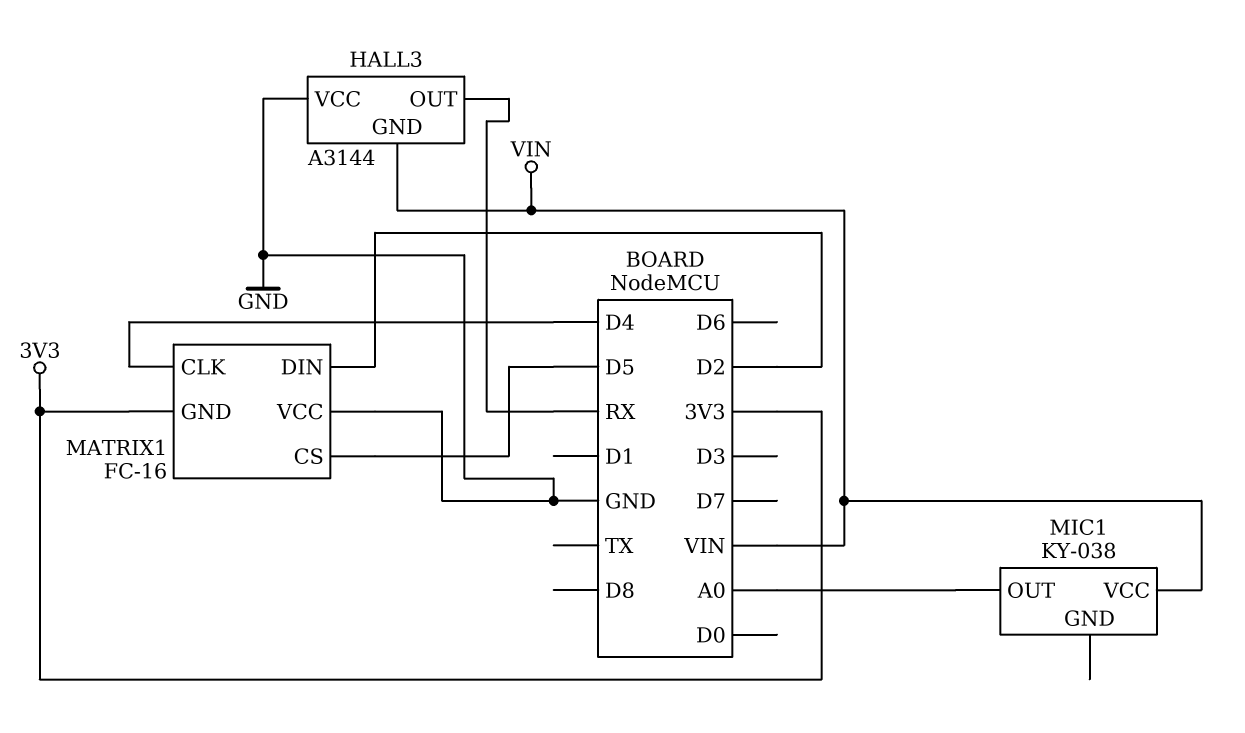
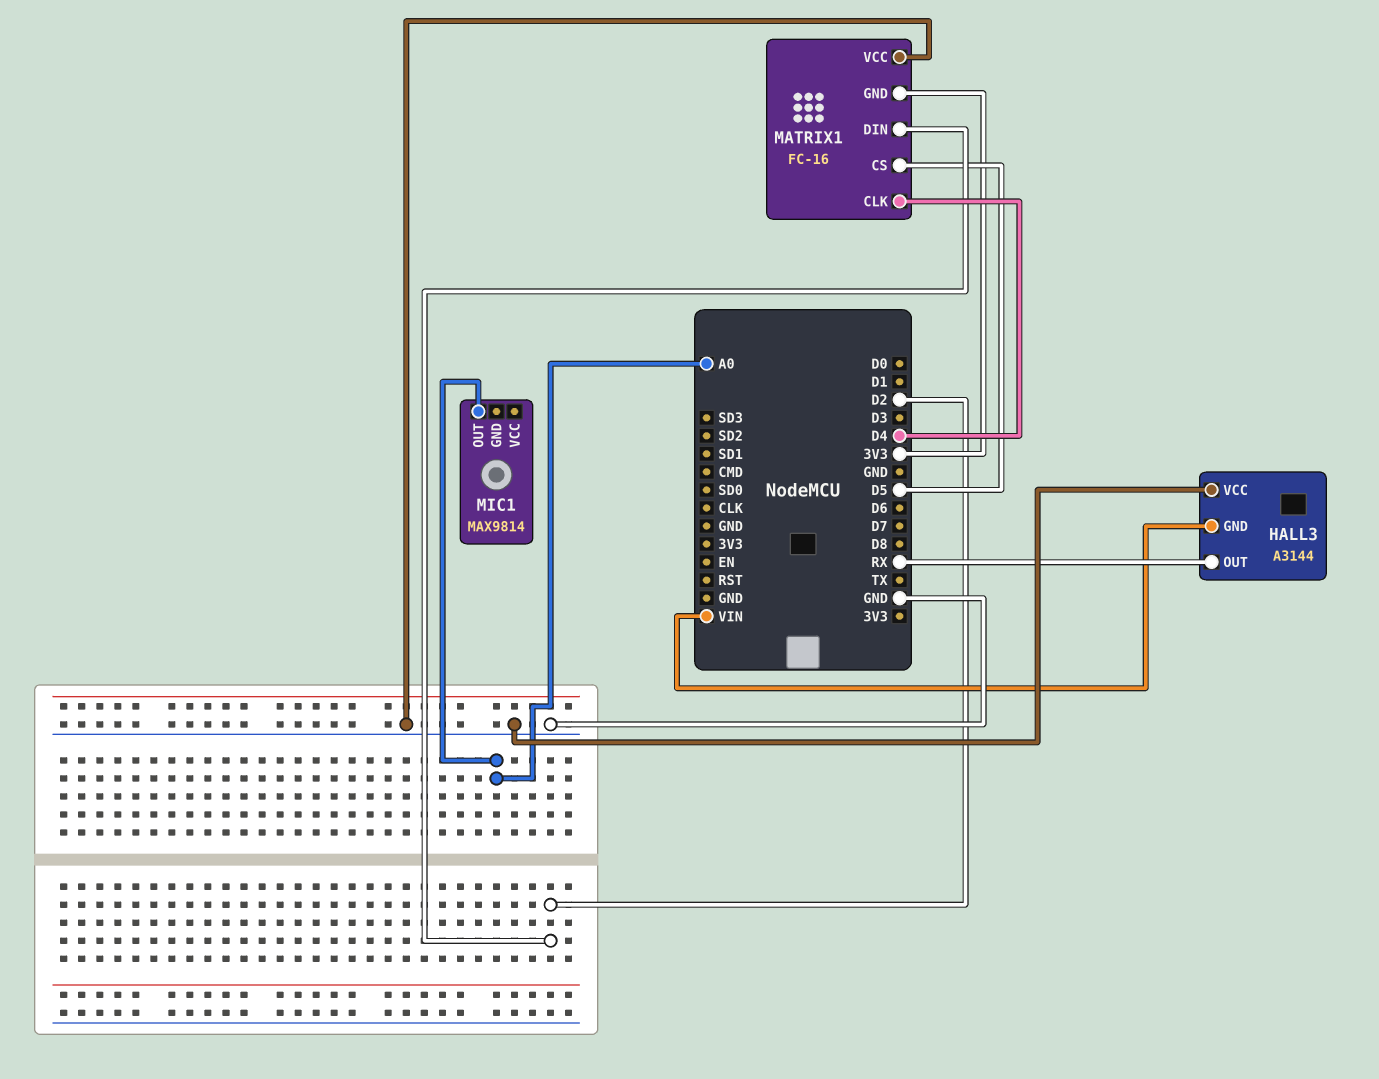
MIC1: KY-038 -> MAX9814
MIC1 pin VCC: VIN -> none

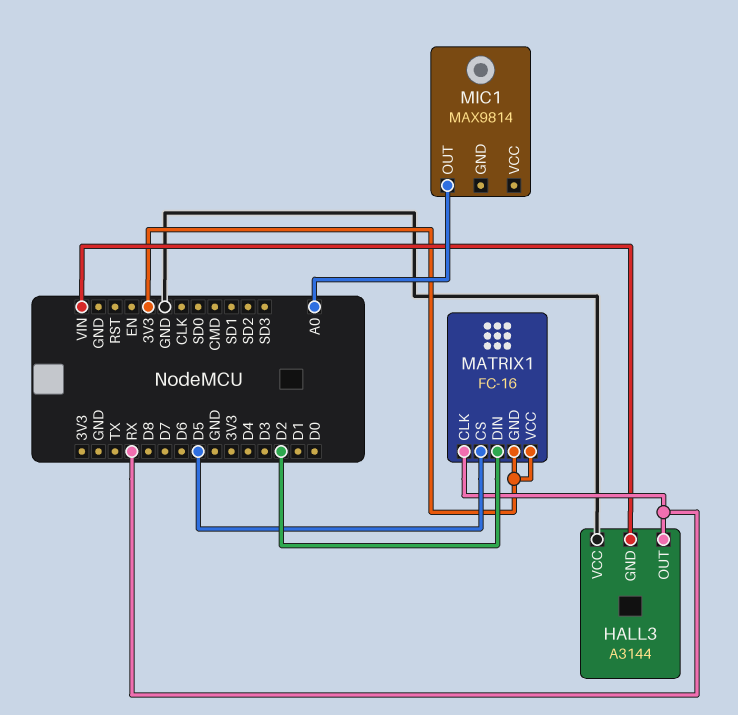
MATRIX1 pin CLK: D4 -> RX
MATRIX1 pin VCC: GND -> 3V3

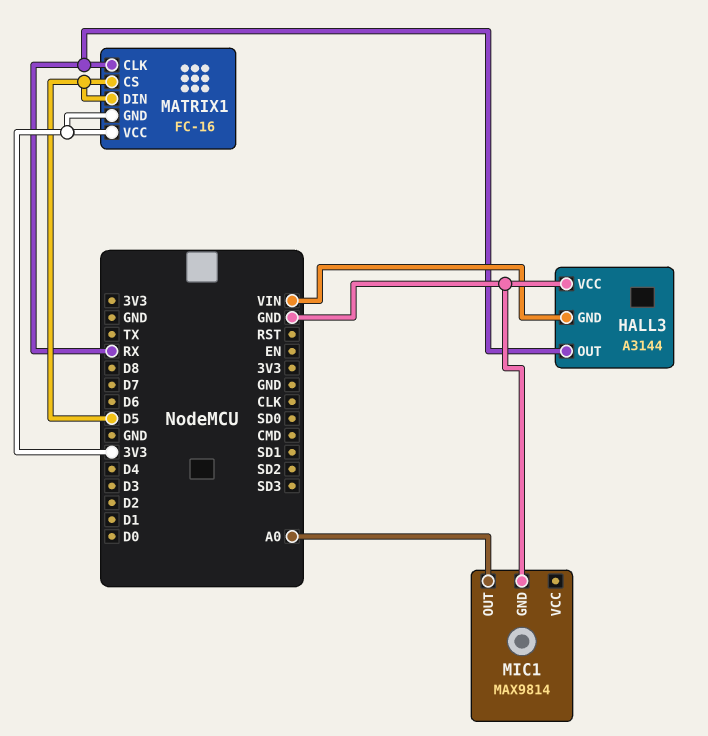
MATRIX1 pin DIN: D2 -> D5
MIC1 pin GND: none -> GND

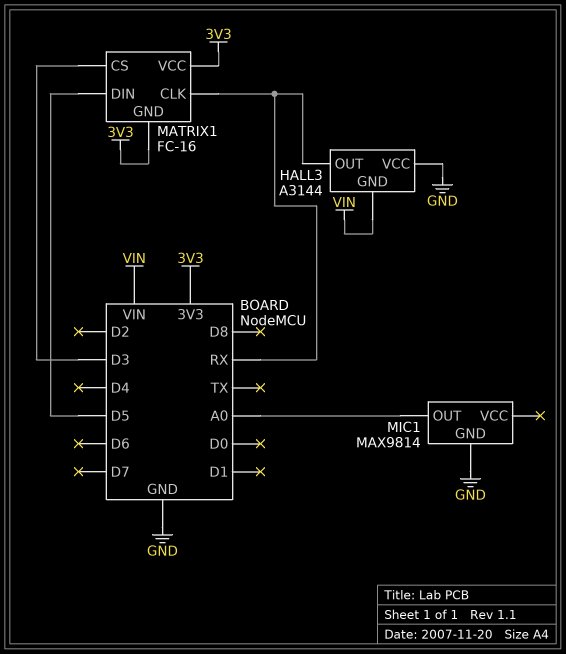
MATRIX1 pin CS: D5 -> D3

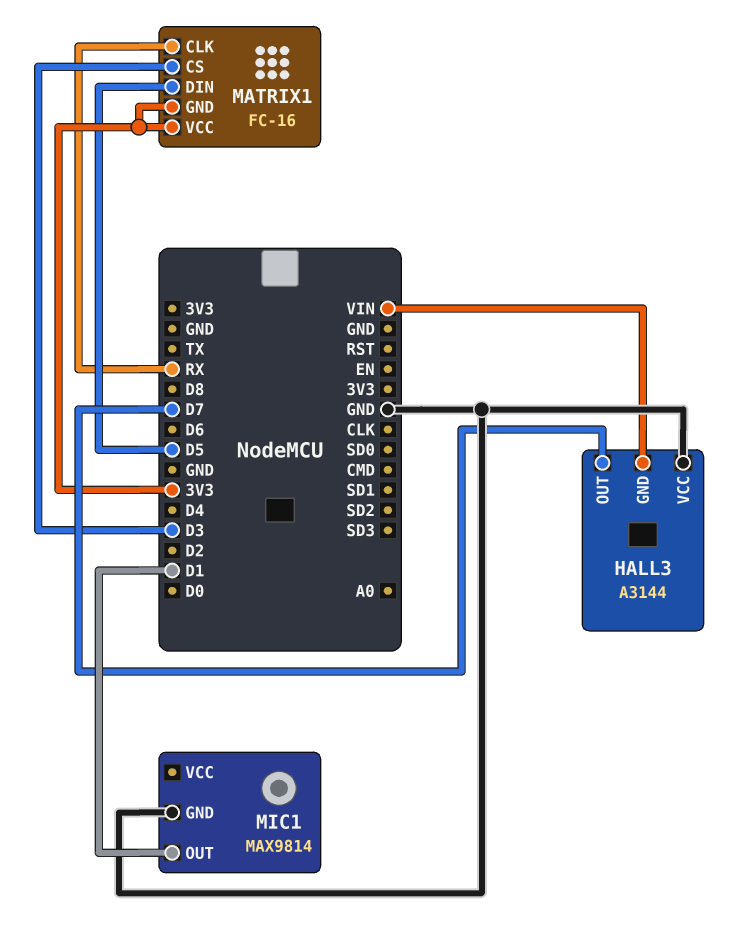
HALL3 pin OUT: RX -> D7
MIC1 pin OUT: A0 -> D1

